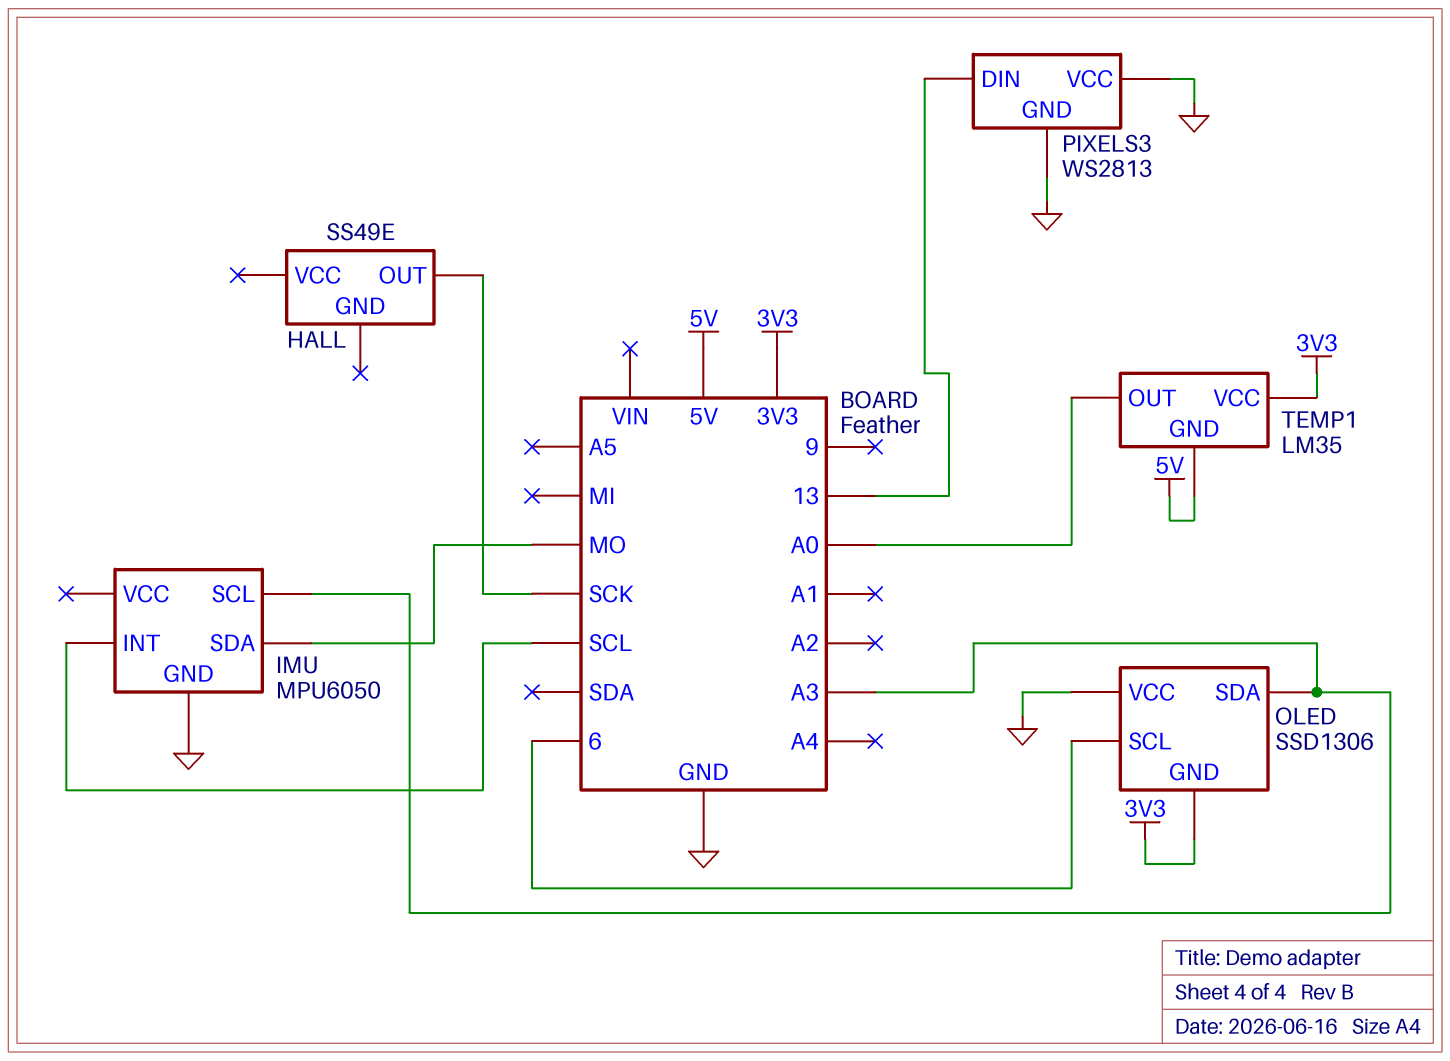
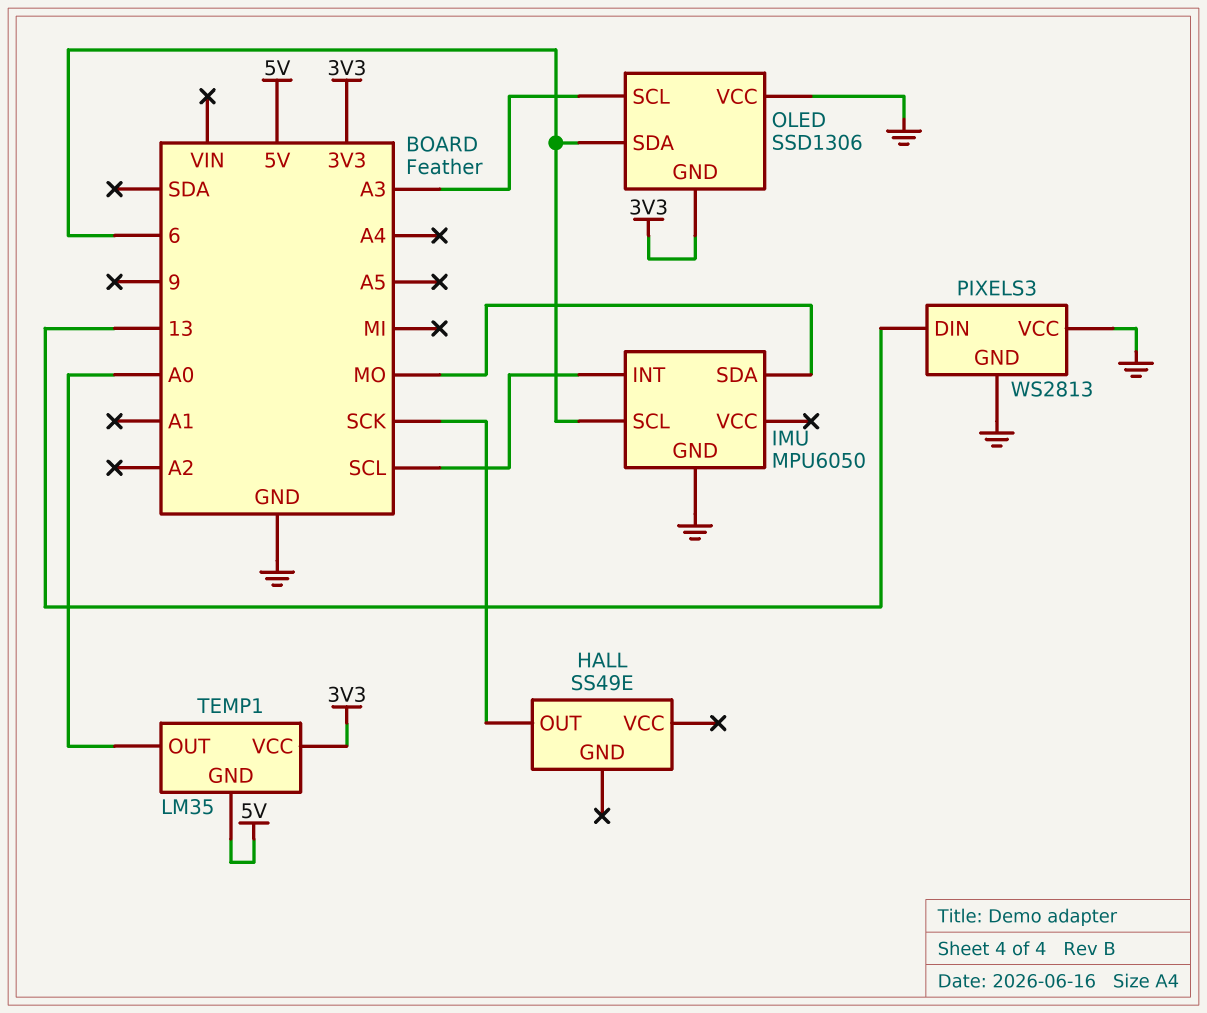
IMU pin SCL: A3 -> 6
OLED pin SCL: 6 -> A3
OLED pin SDA: A3 -> 6

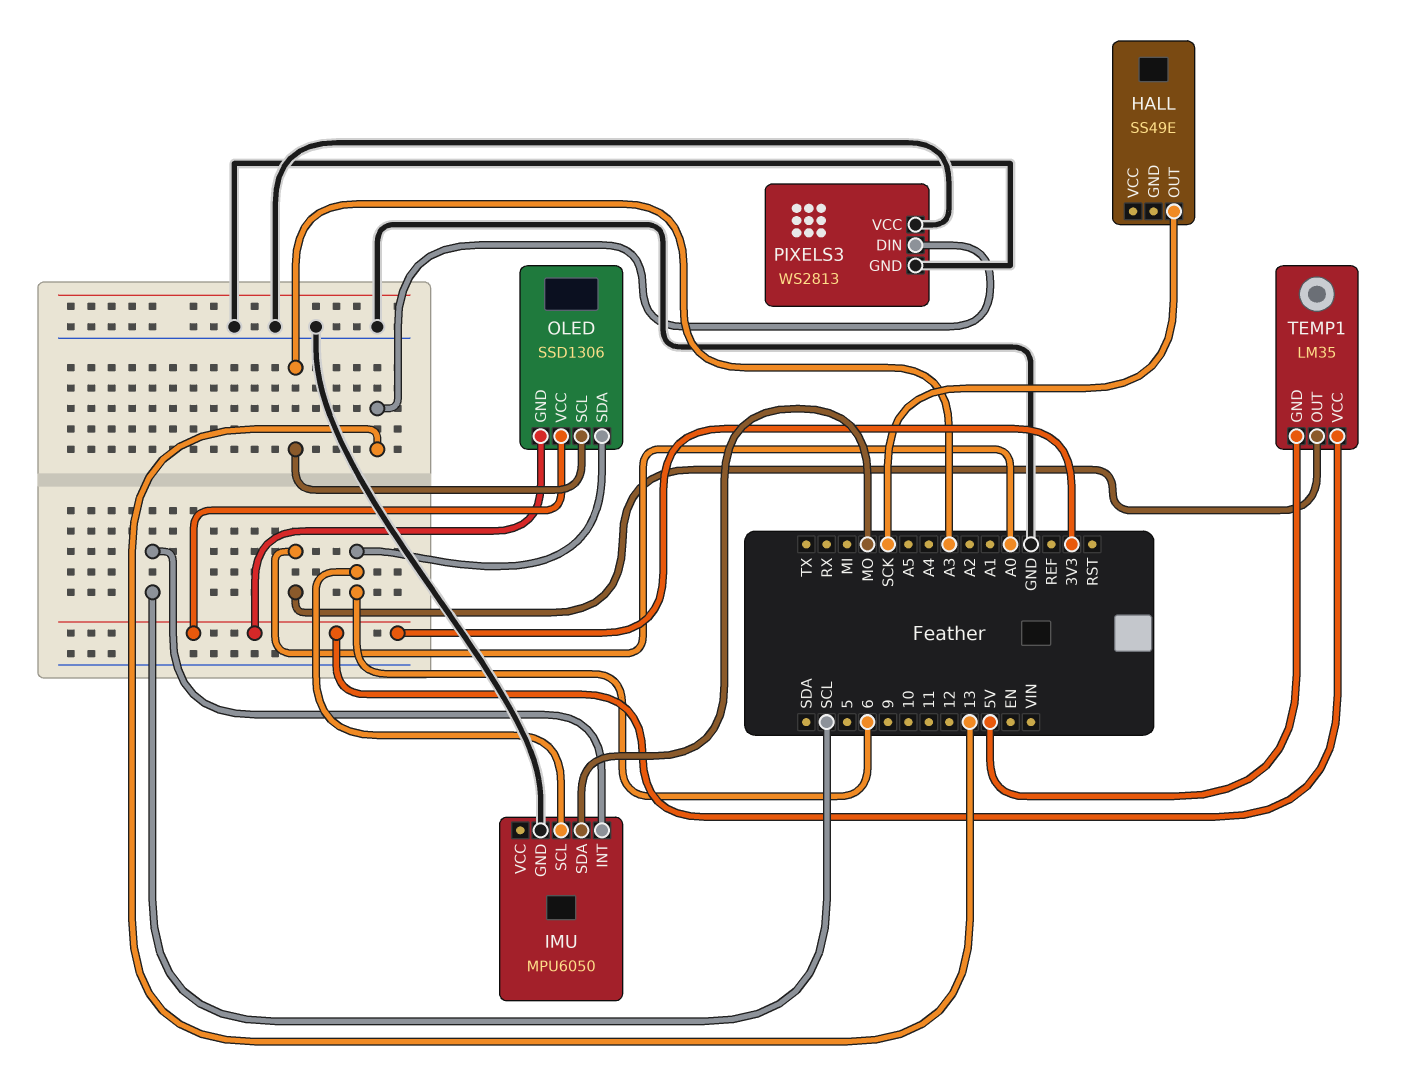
OLED pin VCC: GND -> 3V3

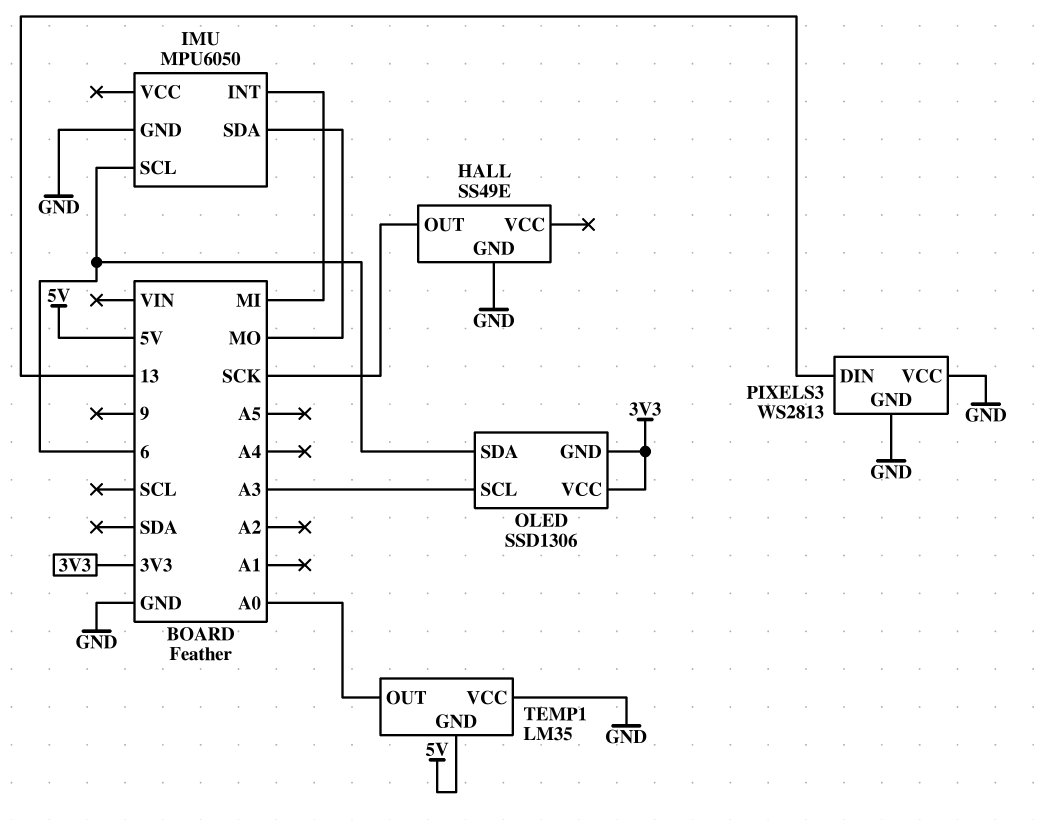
HALL pin GND: none -> GND
IMU pin INT: SCL -> MI
TEMP1 pin VCC: 3V3 -> GND

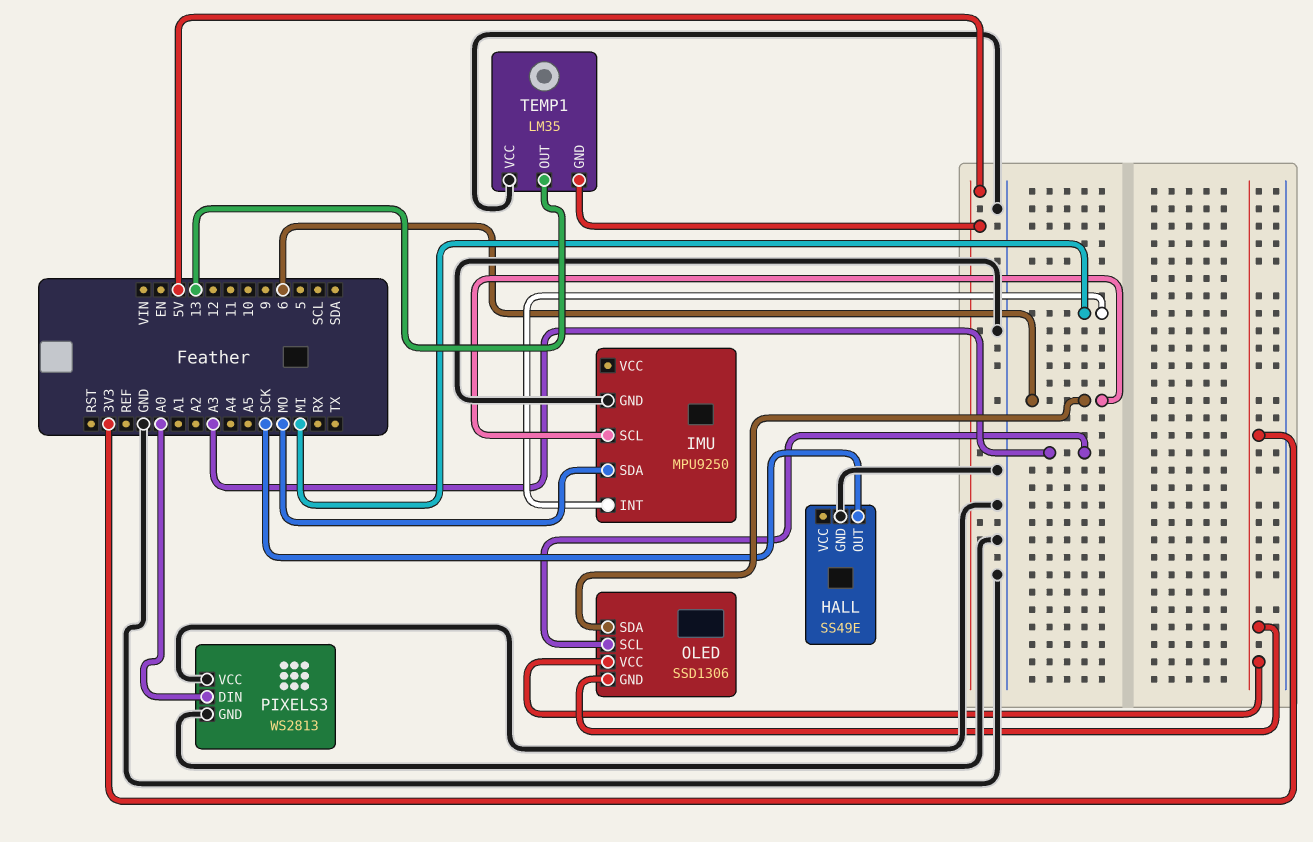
IMU: MPU6050 -> MPU9250
PIXELS3 pin DIN: 13 -> A0
TEMP1 pin OUT: A0 -> 13

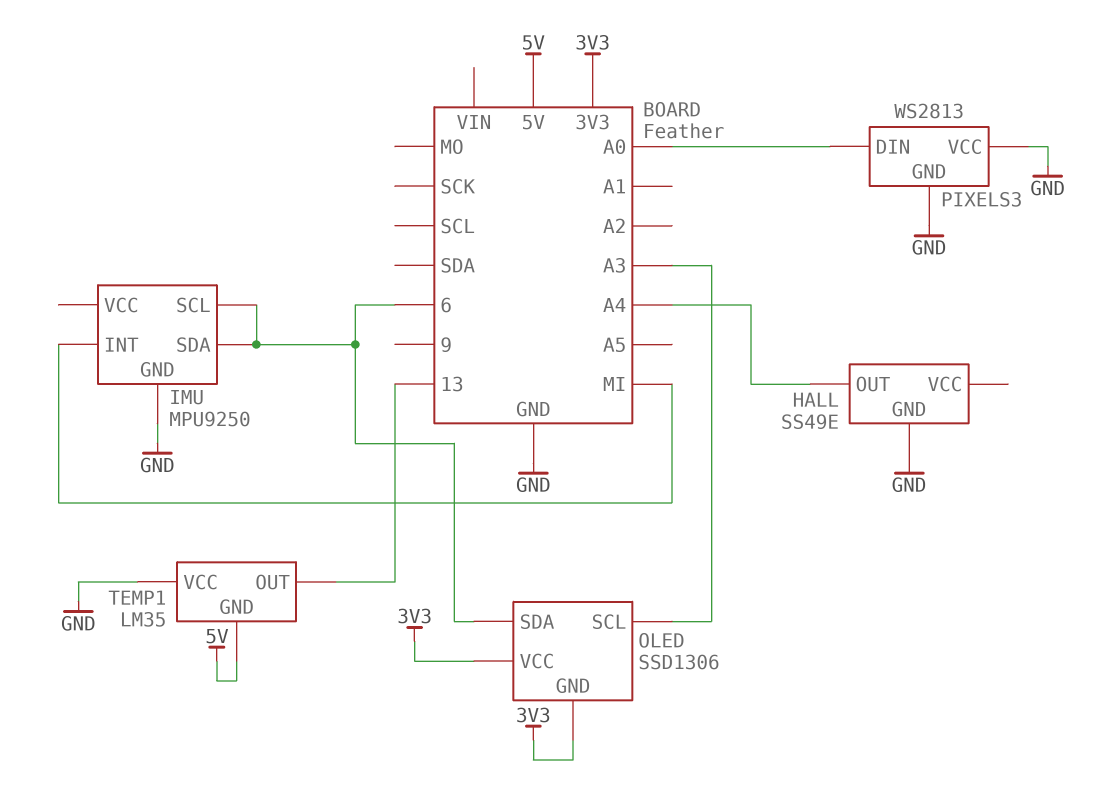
HALL pin OUT: SCK -> A4
IMU pin SDA: MO -> 6

